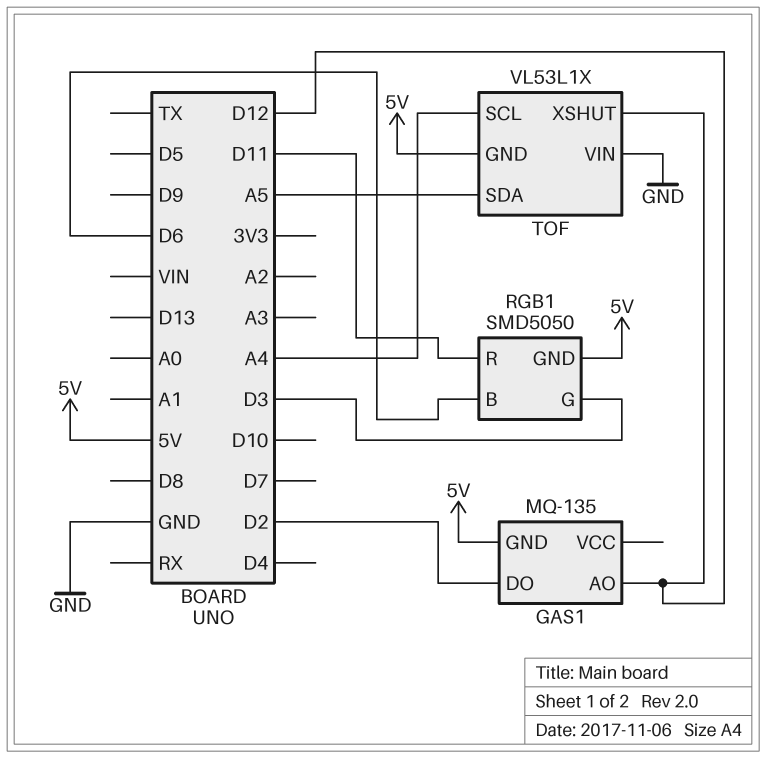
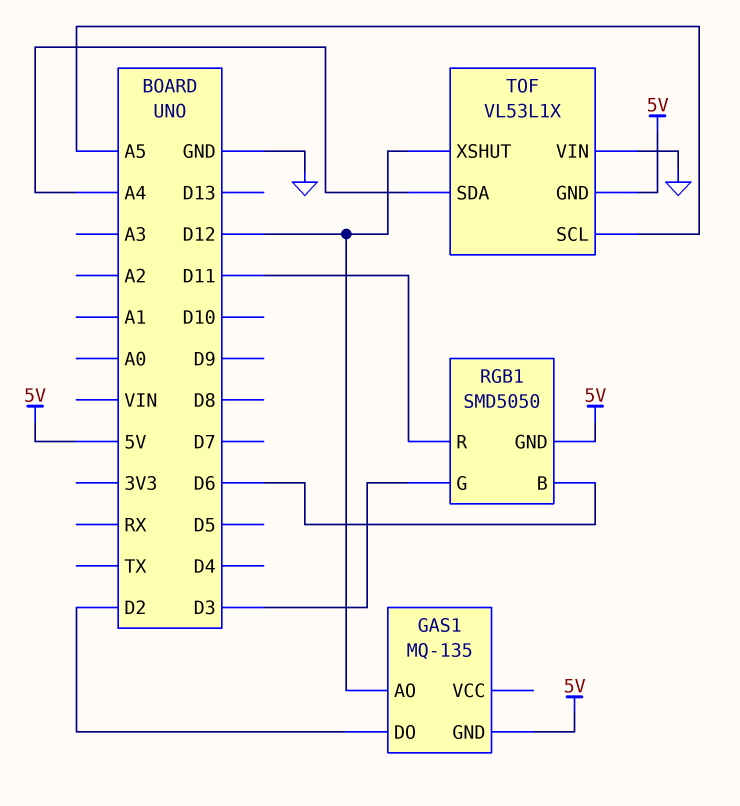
TOF pin SCL: A4 -> A5
TOF pin SDA: A5 -> A4

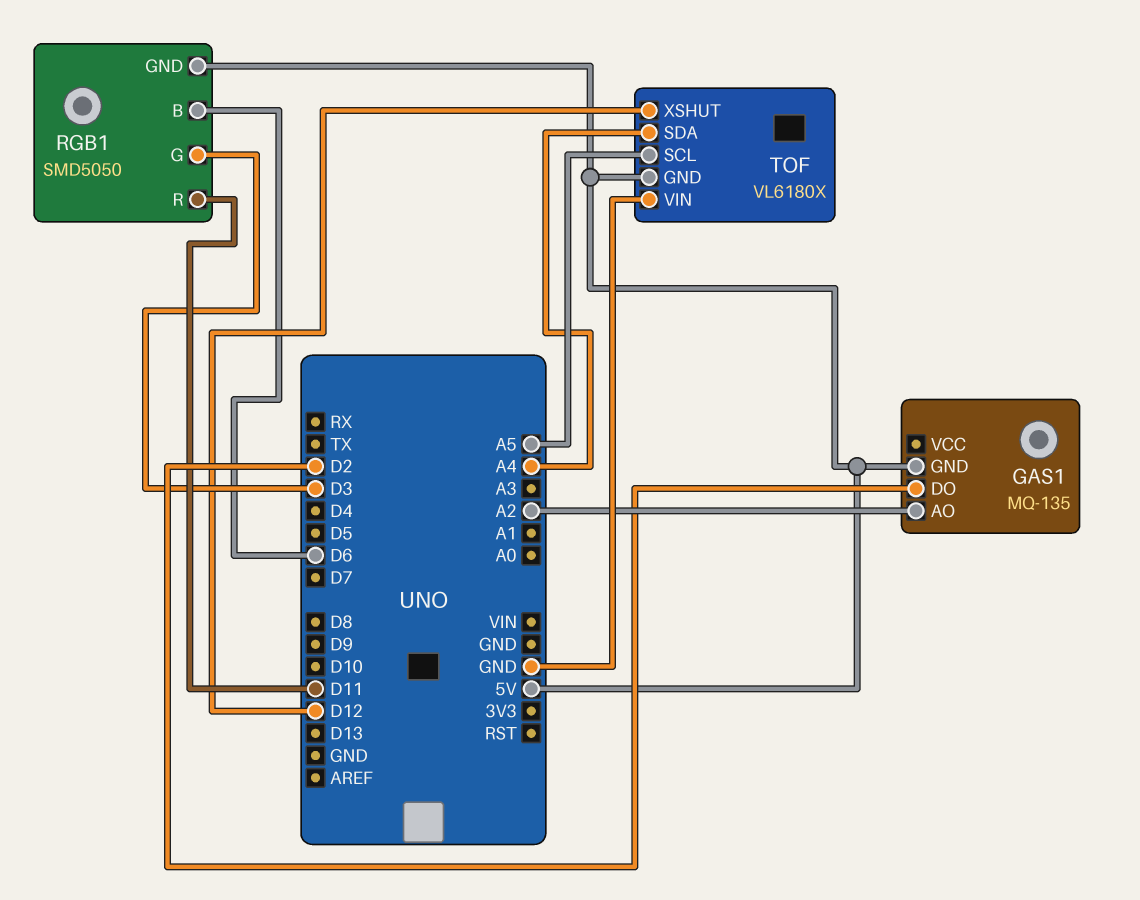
GAS1 pin AO: D12 -> A2
TOF: VL53L1X -> VL6180X

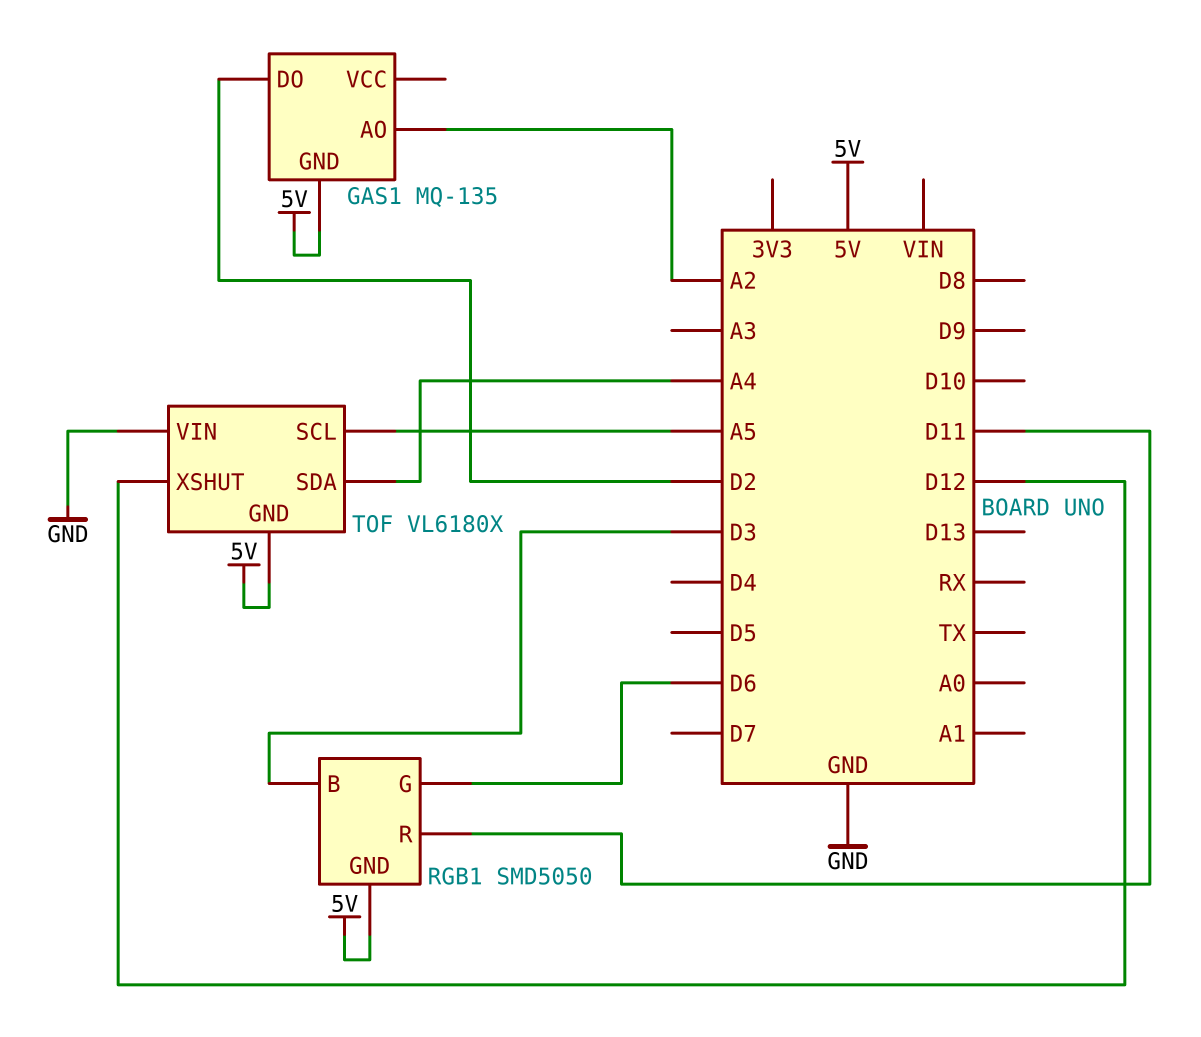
RGB1 pin B: D6 -> D3
RGB1 pin G: D3 -> D6

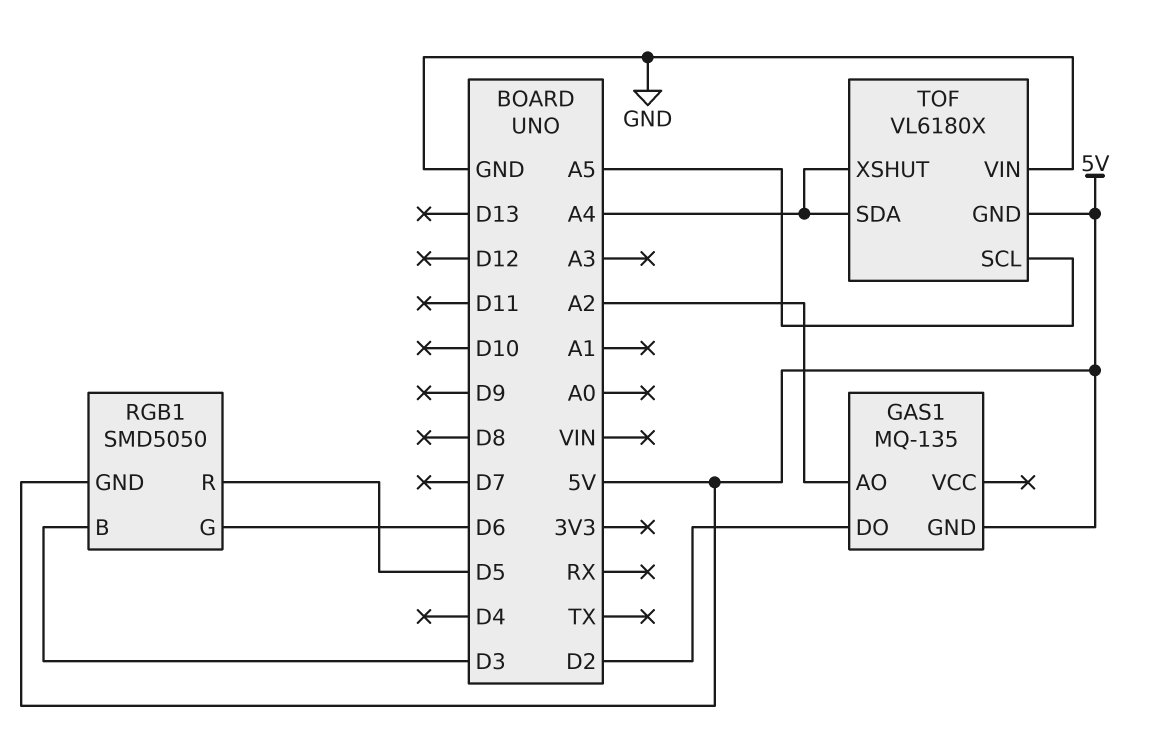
RGB1 pin R: D11 -> D5
TOF pin XSHUT: D12 -> A4

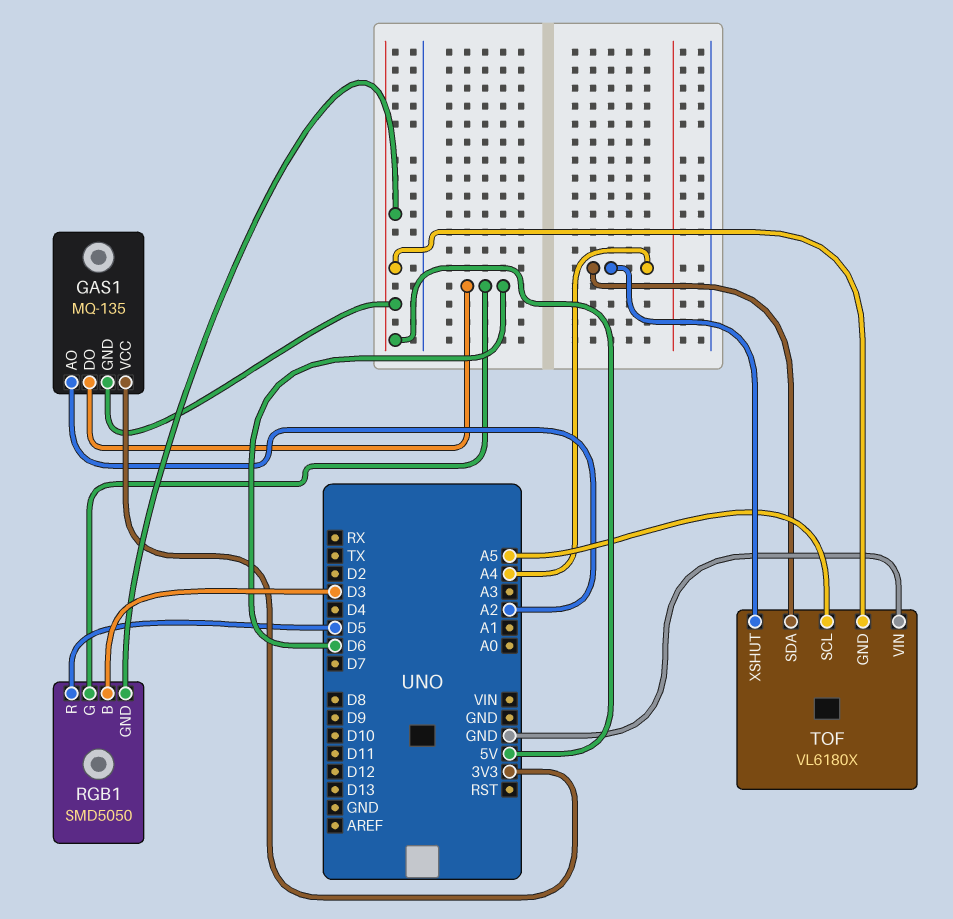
GAS1 pin DO: D2 -> D6
GAS1 pin VCC: none -> 3V3

